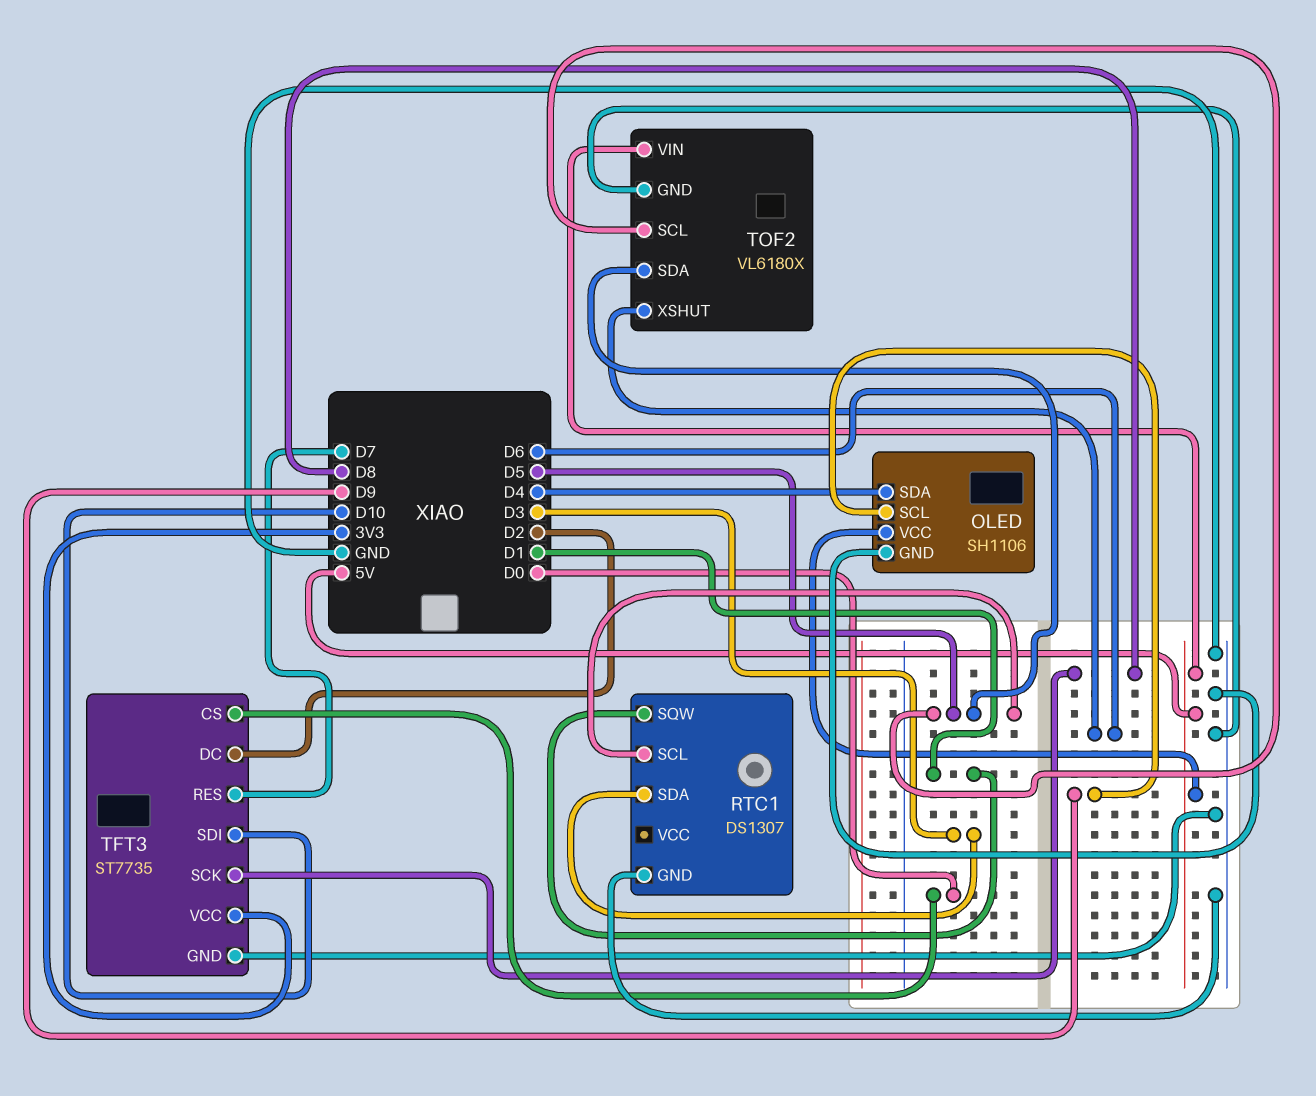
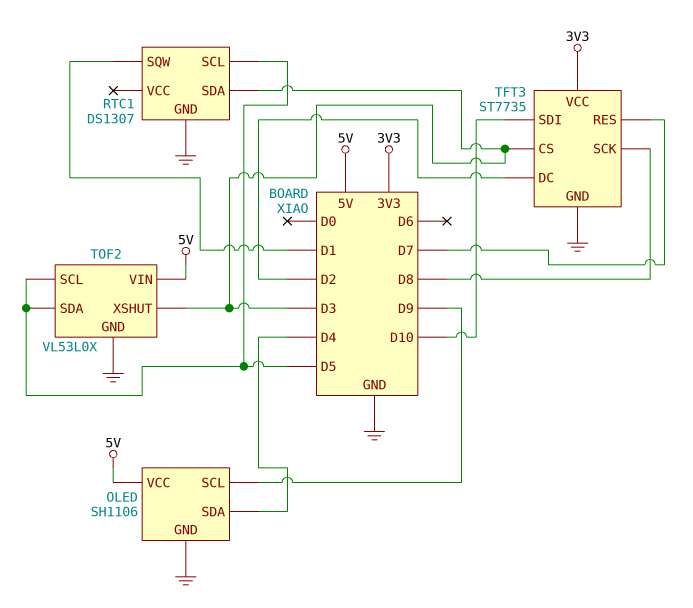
TFT3 pin CS: D0 -> D3
TOF2: VL6180X -> VL53L0X
TOF2 pin XSHUT: D6 -> D3

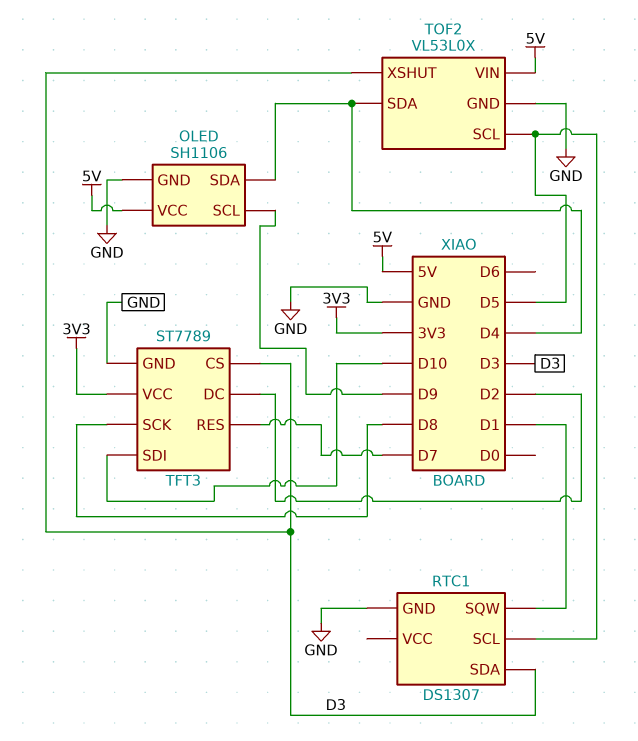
TFT3: ST7735 -> ST7789
TOF2 pin SDA: D5 -> D4

